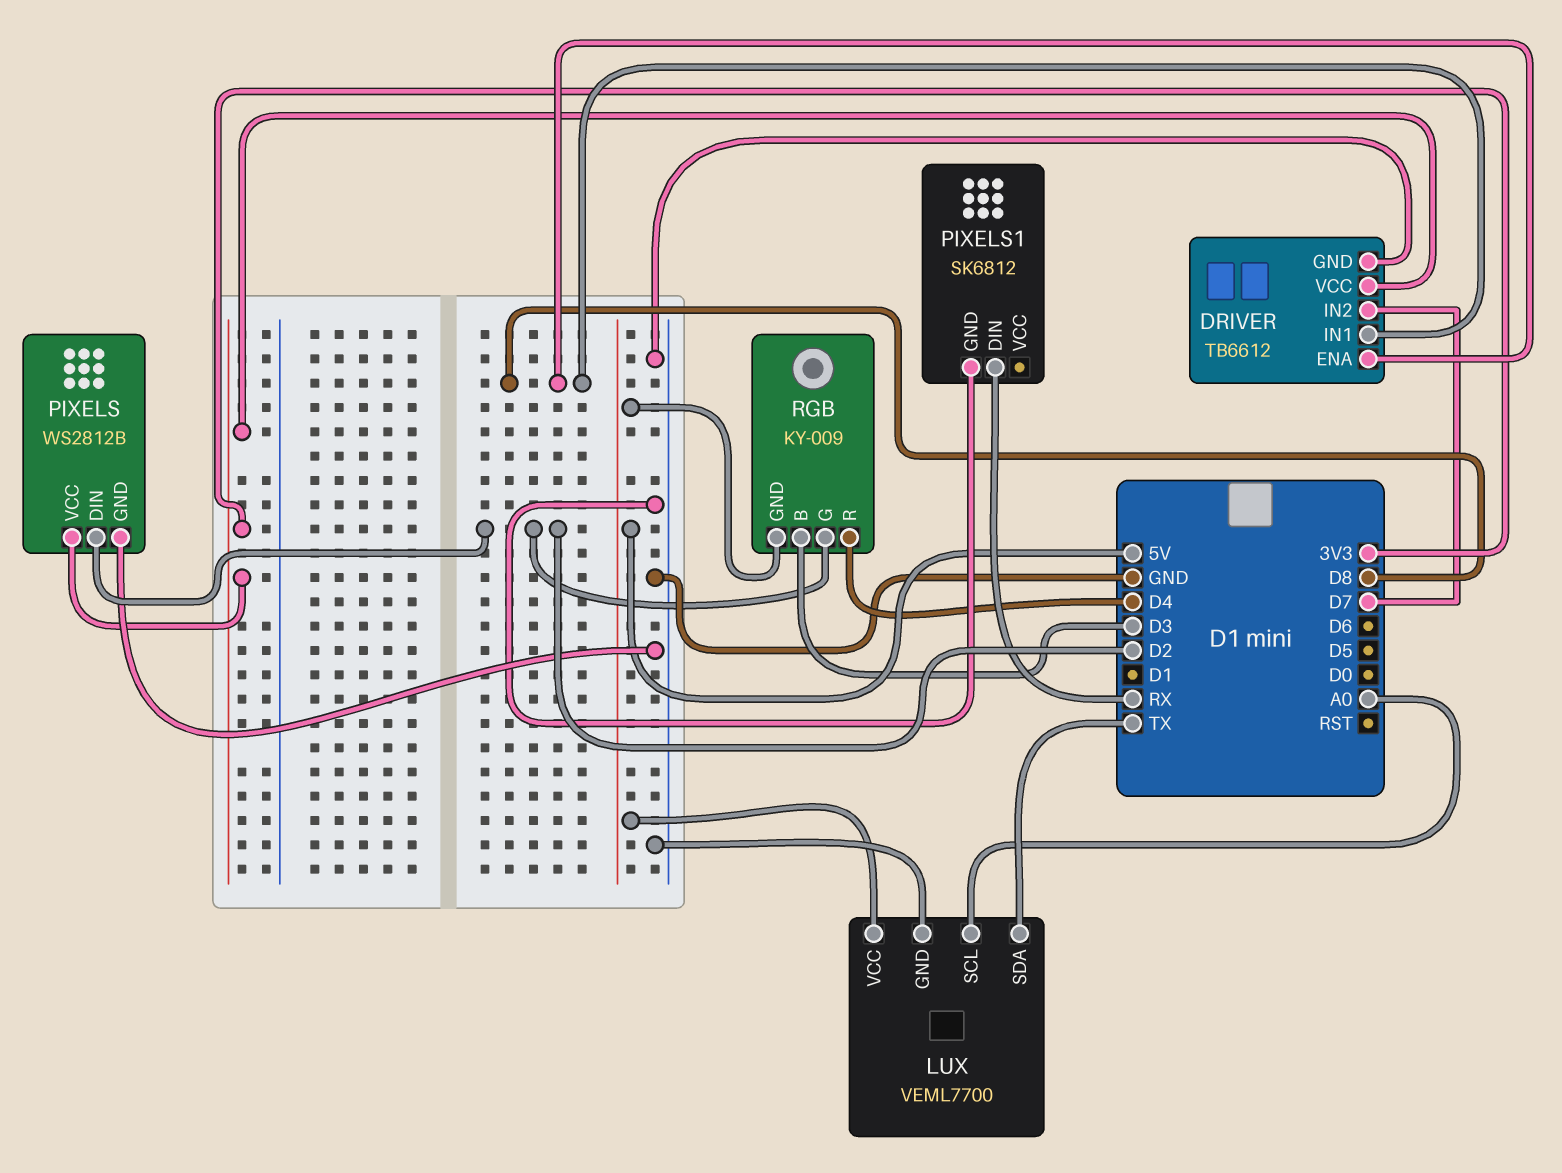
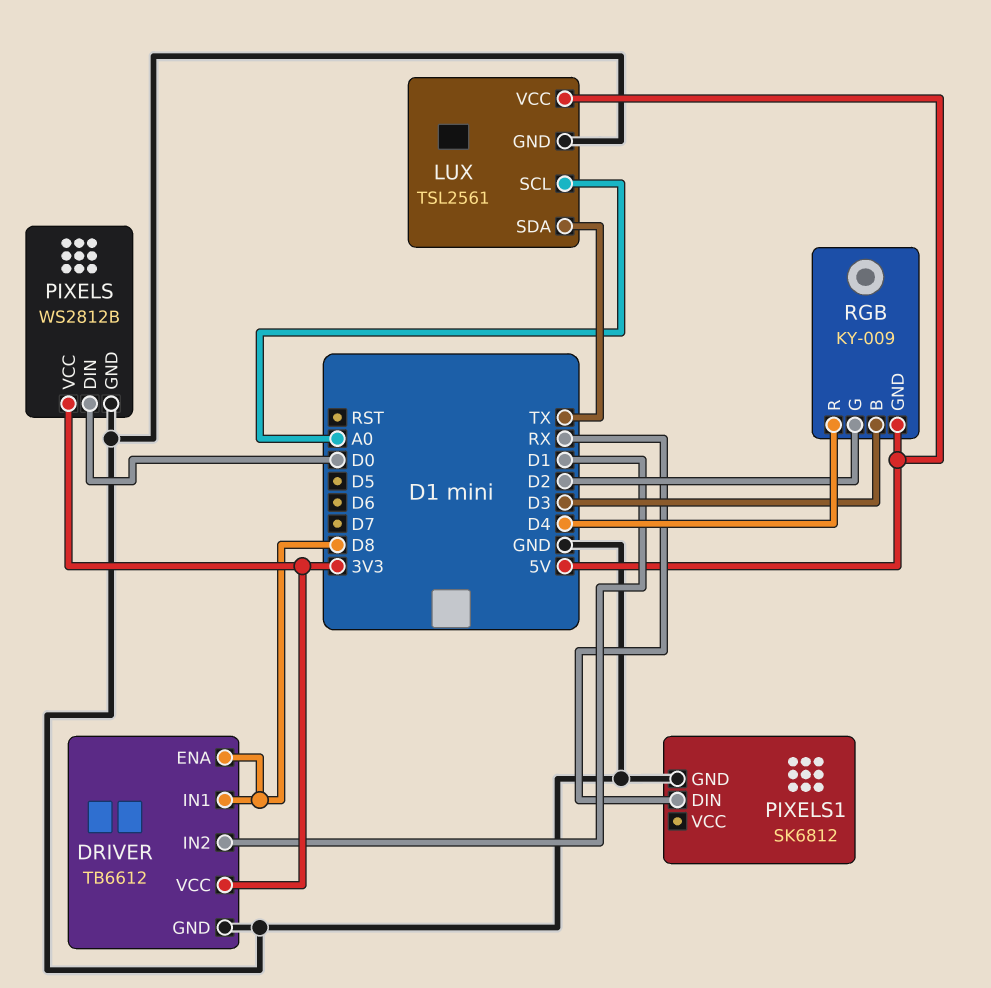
DRIVER pin IN2: D7 -> D1
LUX: VEML7700 -> TSL2561
PIXELS pin DIN: D2 -> D0

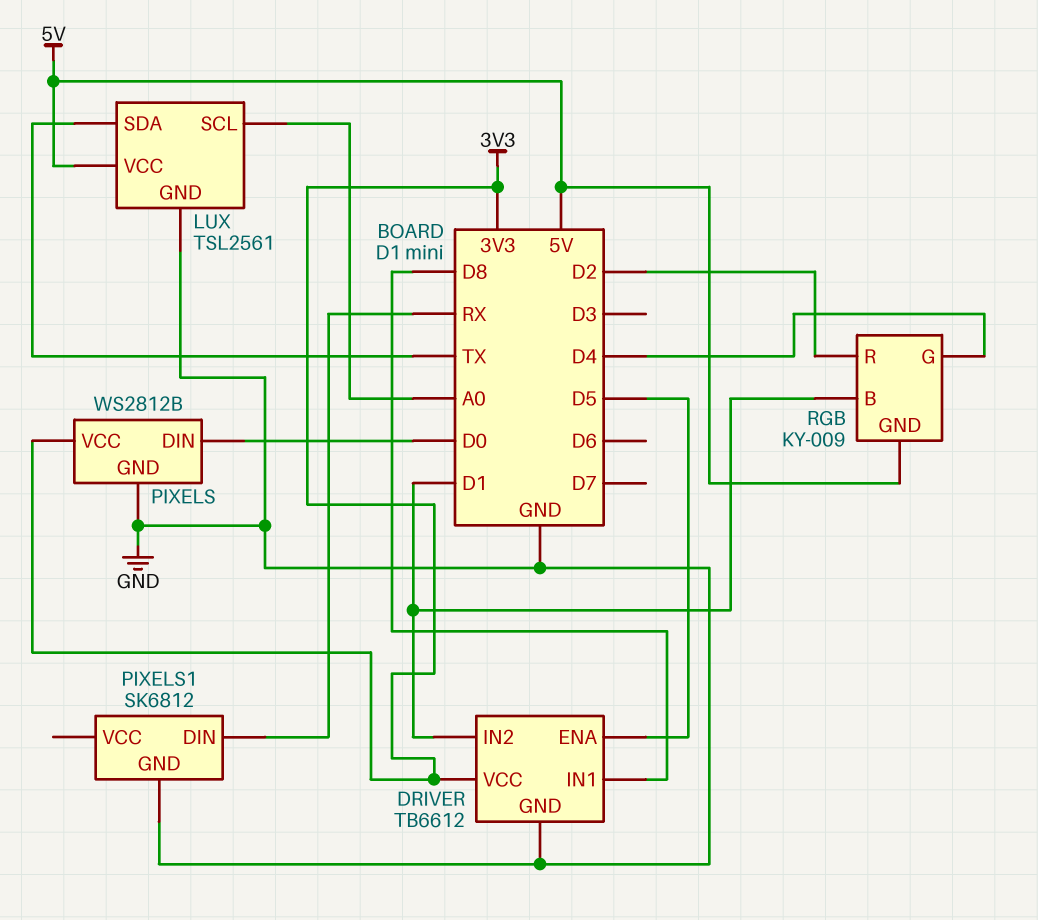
DRIVER pin ENA: D8 -> D5
RGB pin B: D3 -> D1
RGB pin G: D2 -> D4
RGB pin R: D4 -> D2

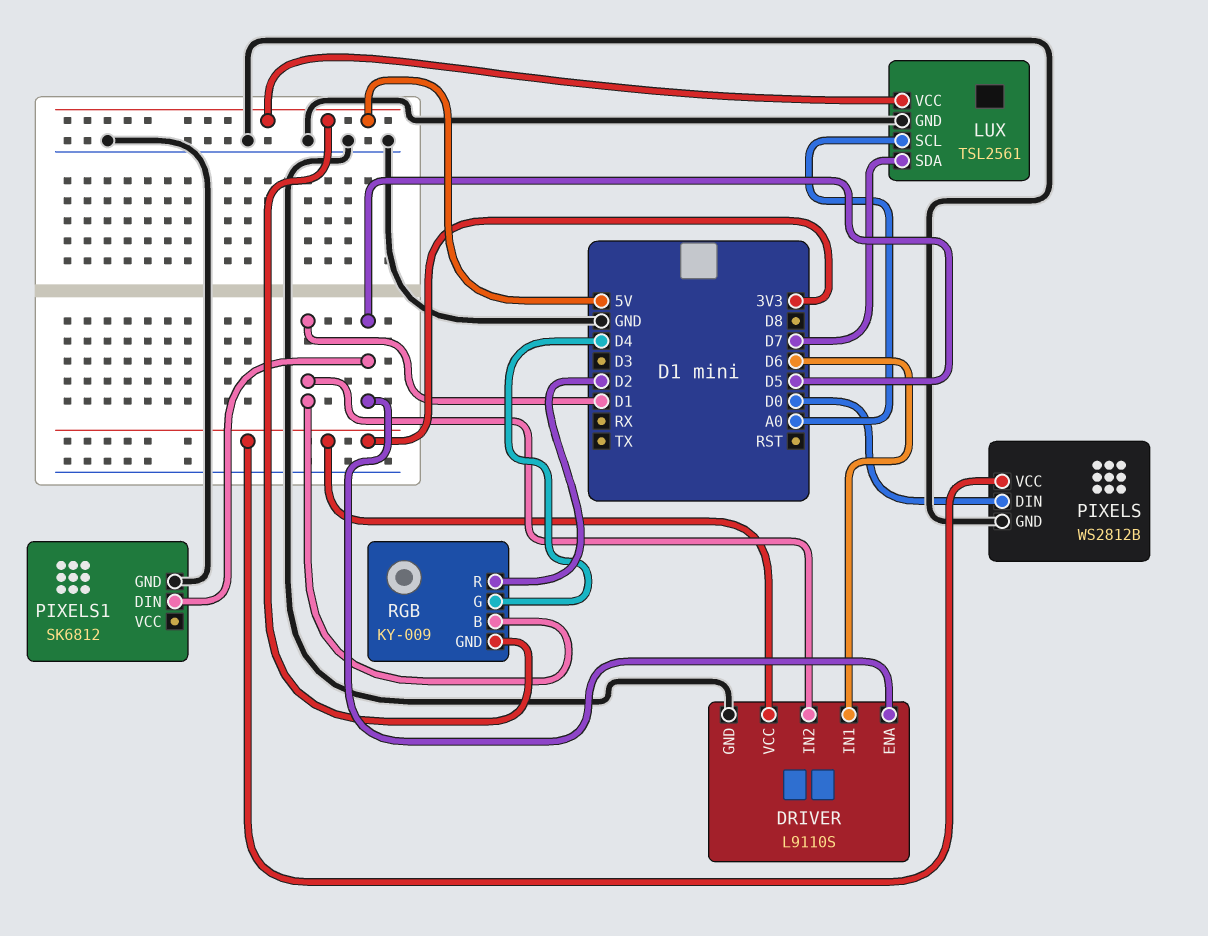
DRIVER: TB6612 -> L9110S
DRIVER pin IN1: D8 -> D6
LUX pin SDA: TX -> D7
PIXELS1 pin DIN: RX -> D5

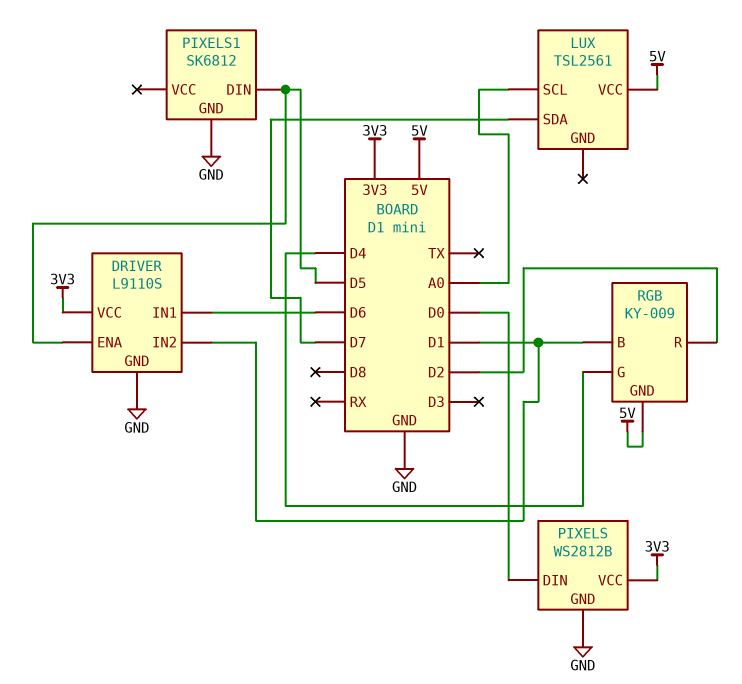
LUX pin GND: GND -> none

